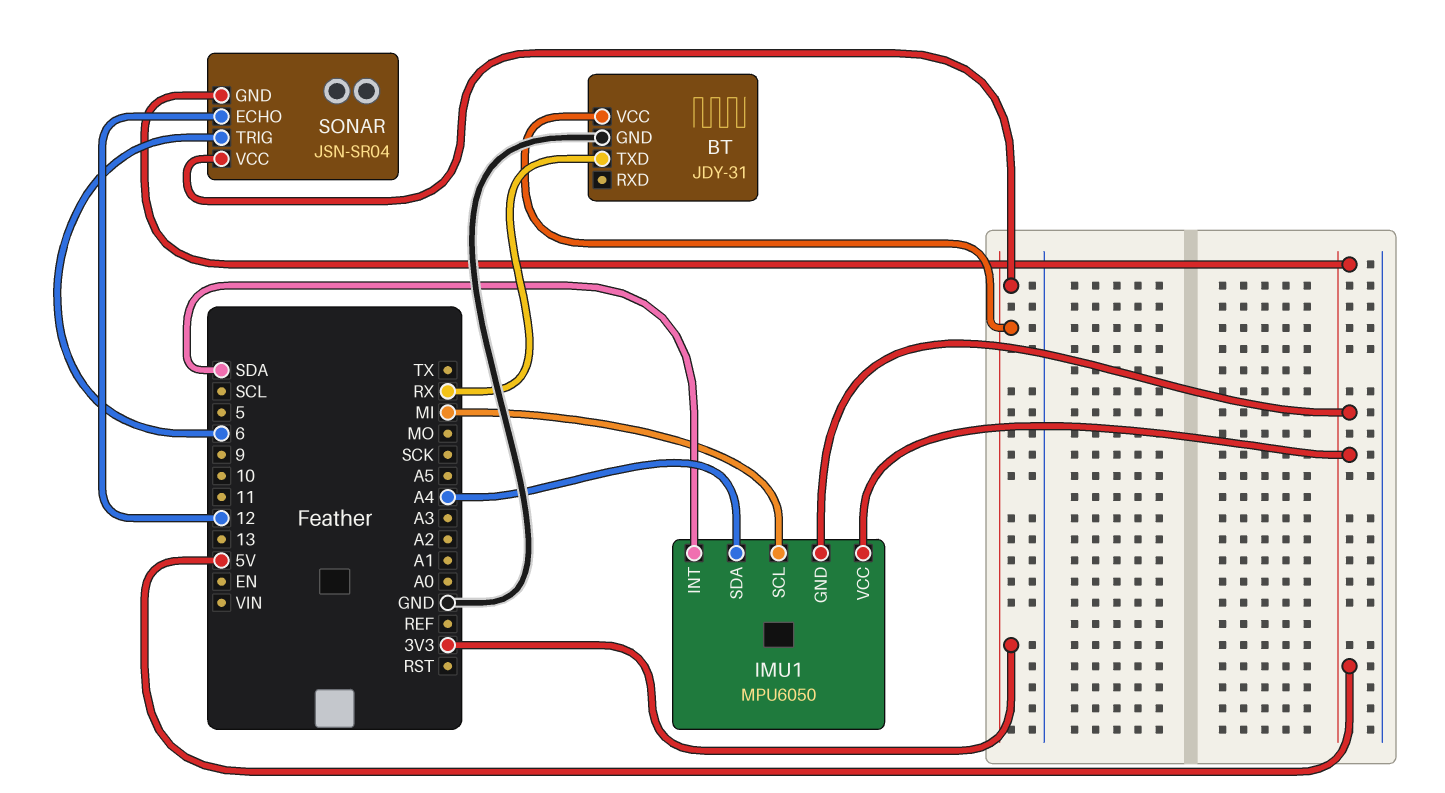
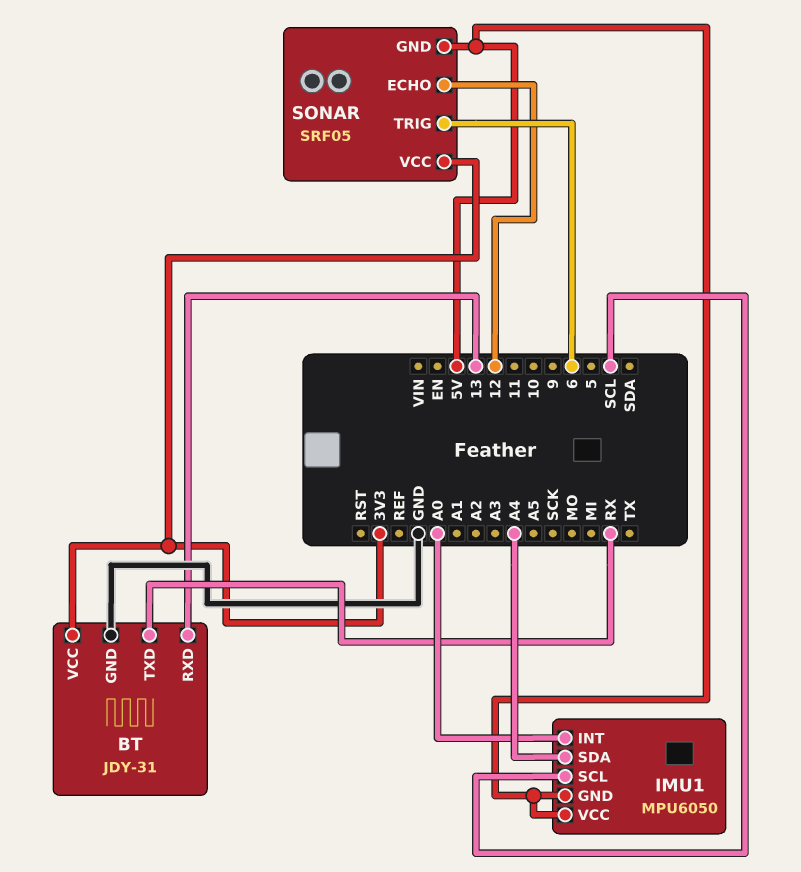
BT pin RXD: none -> 13
IMU1 pin INT: SDA -> A0
IMU1 pin SCL: MI -> SCL
SONAR: JSN-SR04 -> SRF05

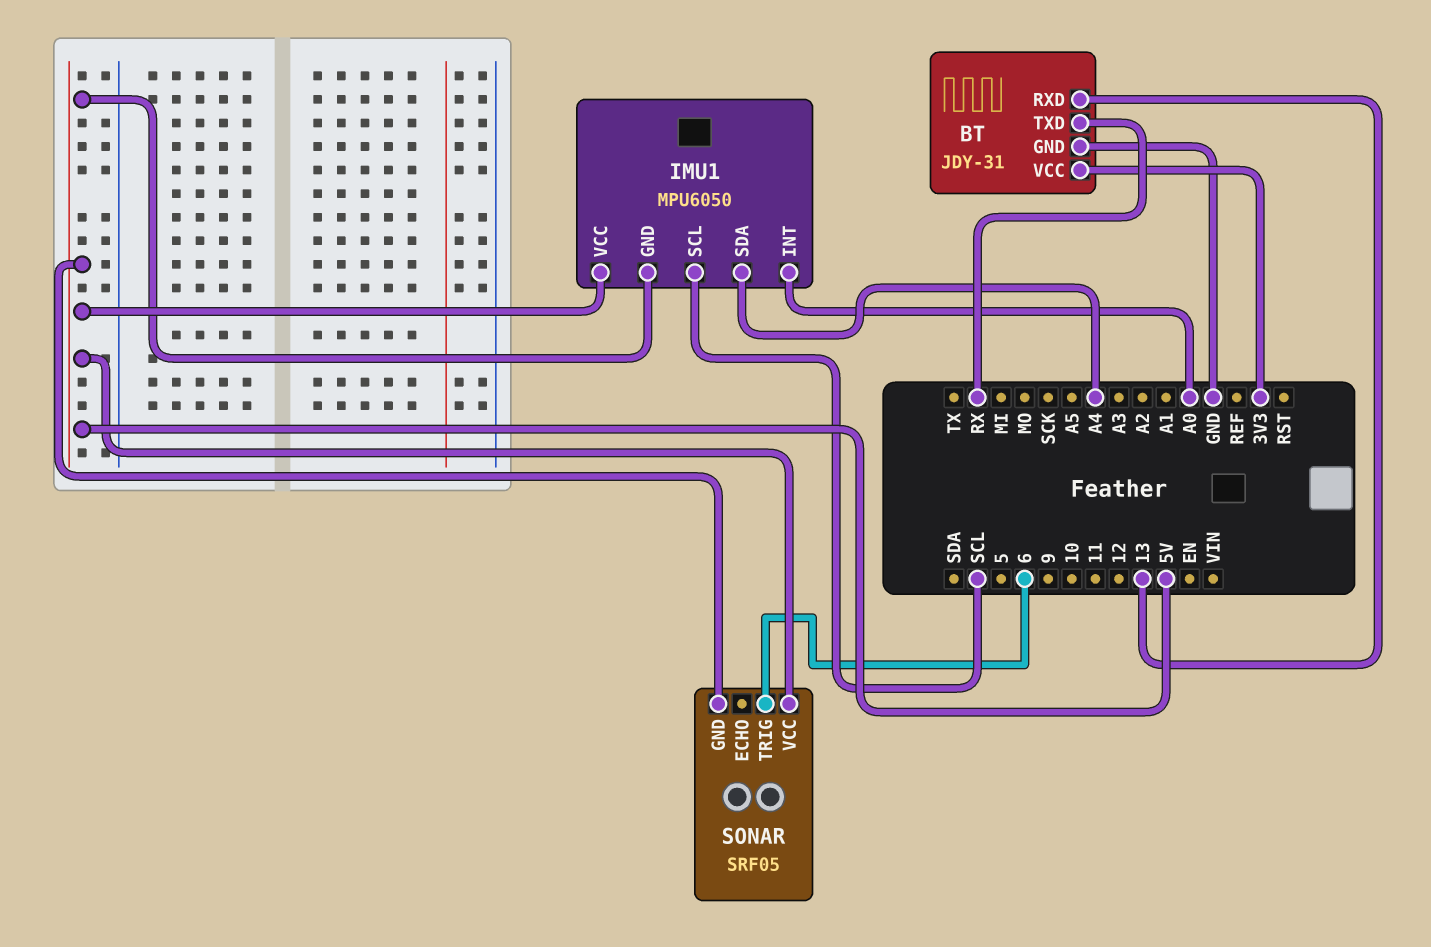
SONAR pin ECHO: 12 -> none
SONAR pin VCC: 3V3 -> 5V

